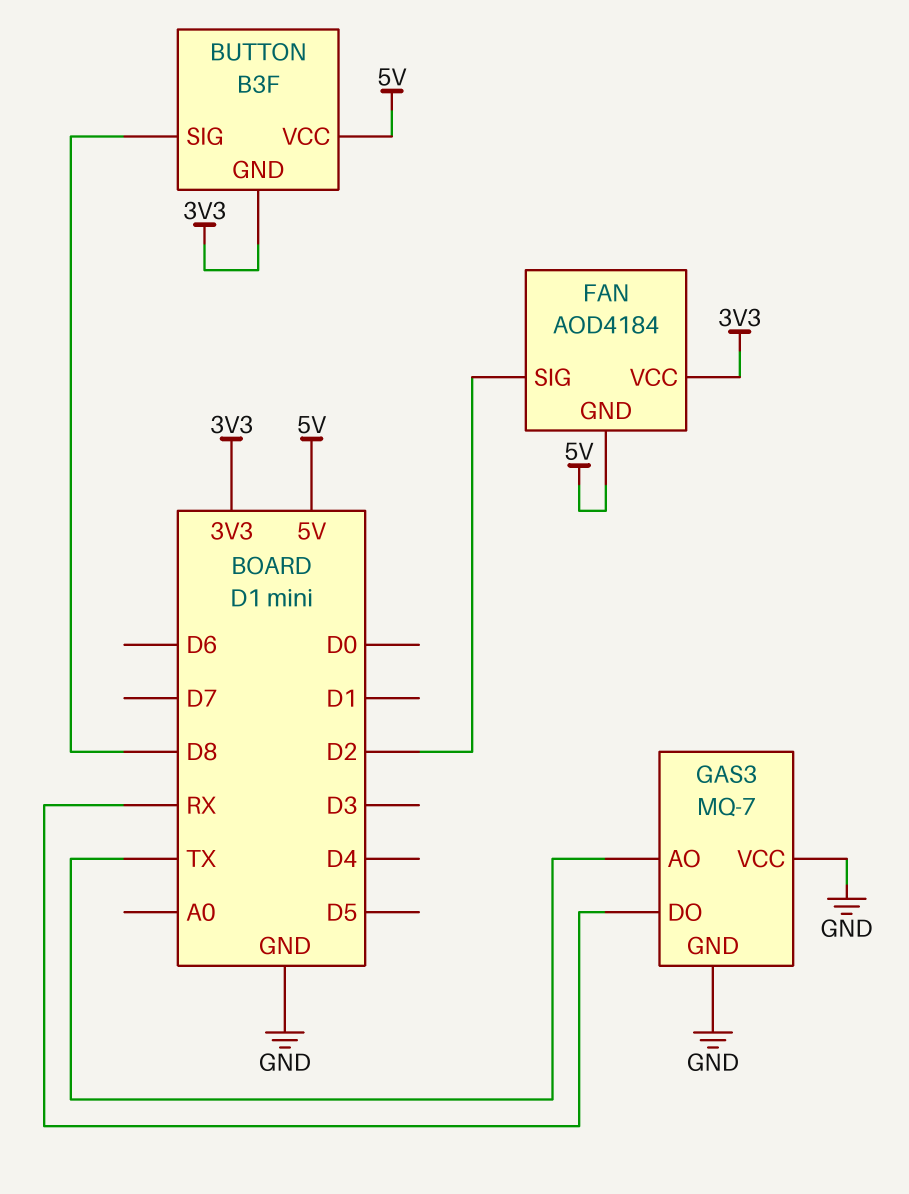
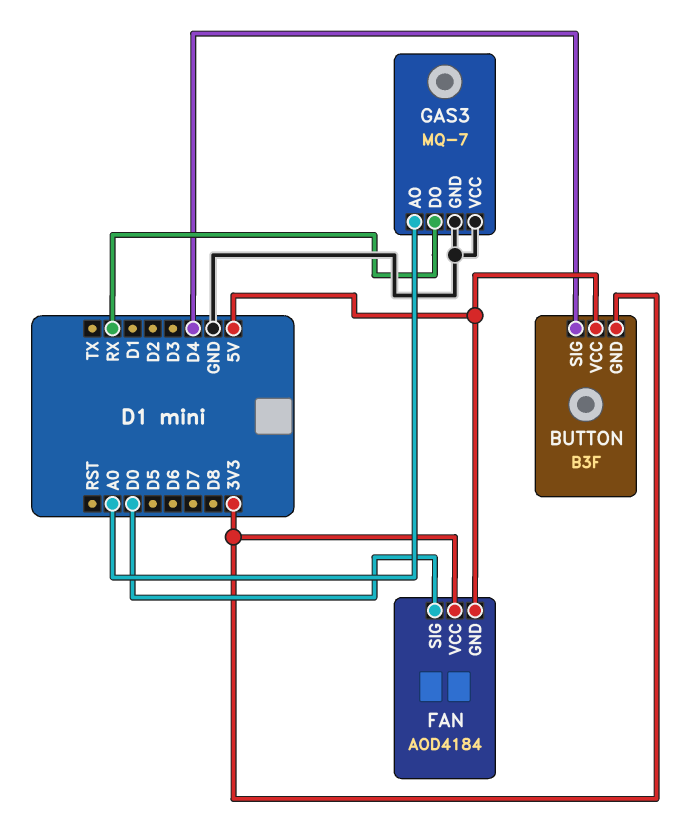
BUTTON pin SIG: D8 -> D4
FAN pin SIG: D2 -> D0
GAS3 pin AO: TX -> A0

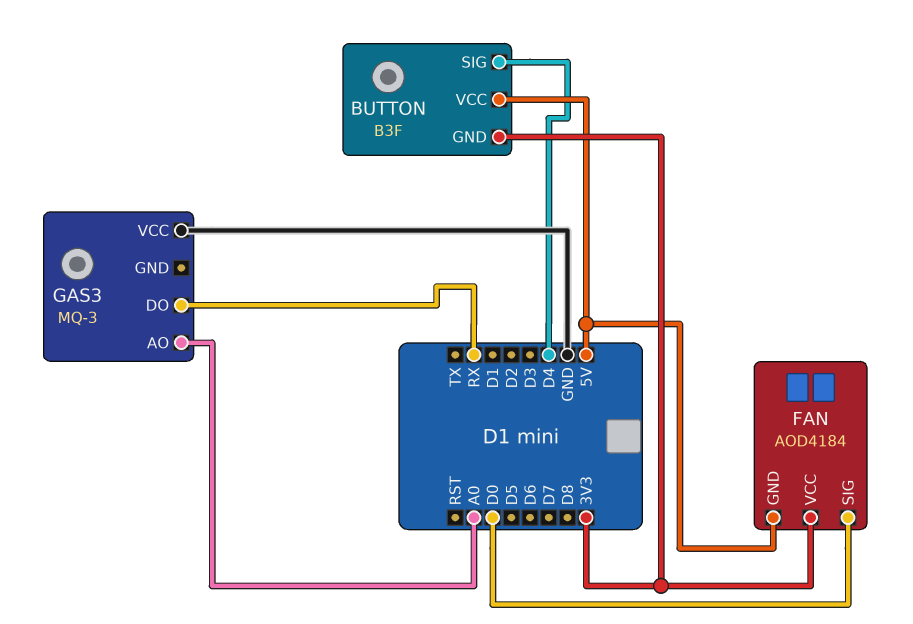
GAS3: MQ-7 -> MQ-3
GAS3 pin GND: GND -> none

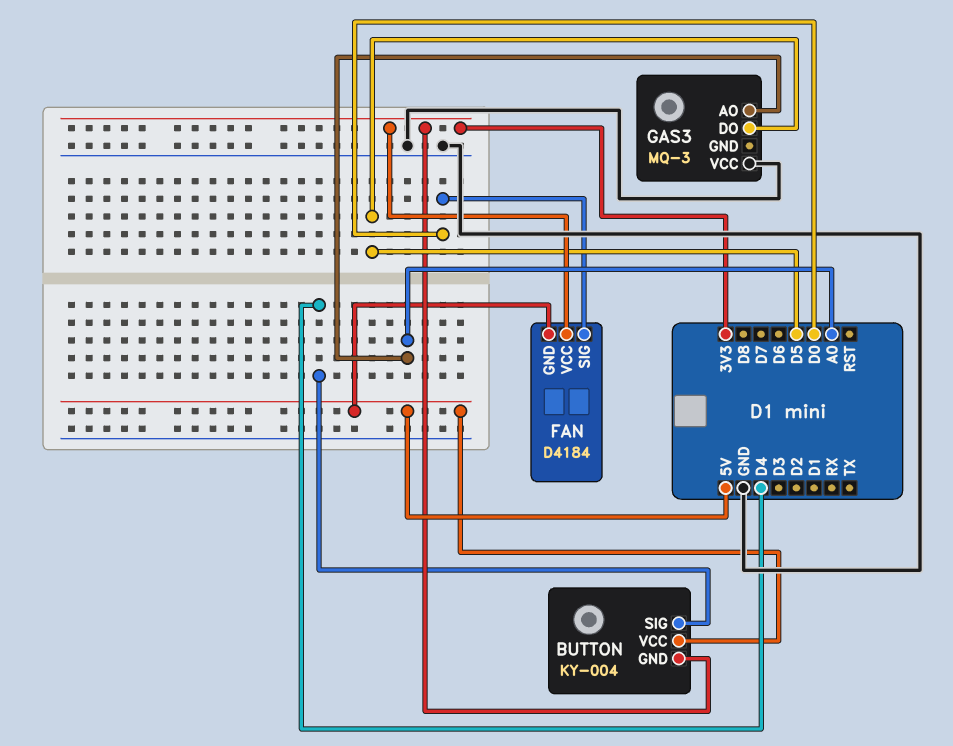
BUTTON: B3F -> KY-004
FAN: AOD4184 -> D4184
GAS3 pin DO: RX -> D5

